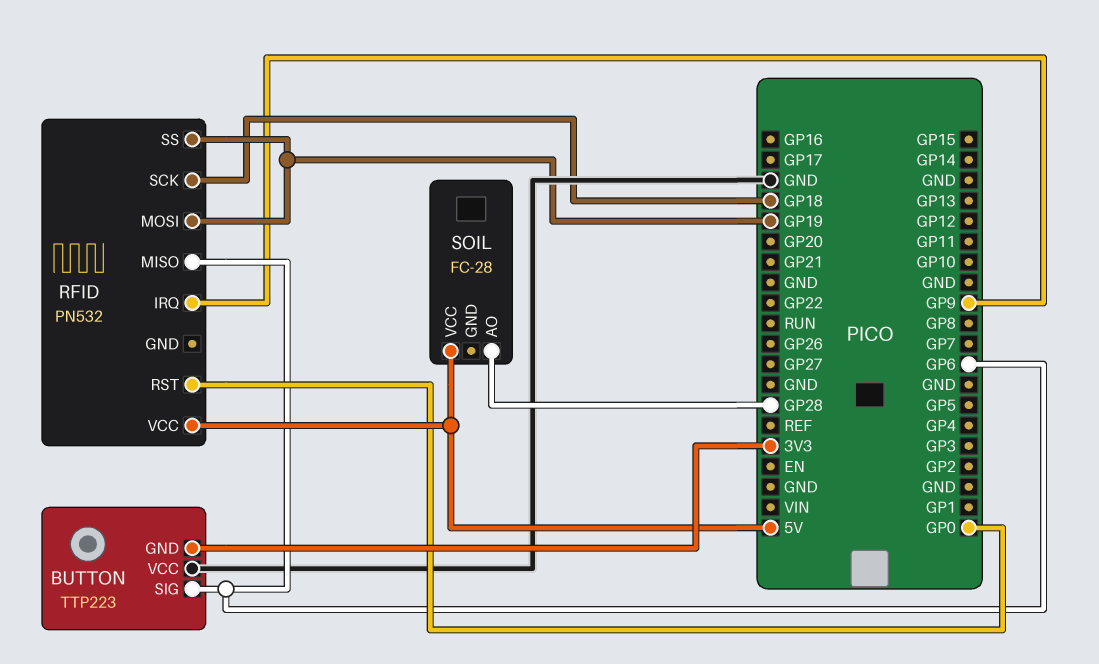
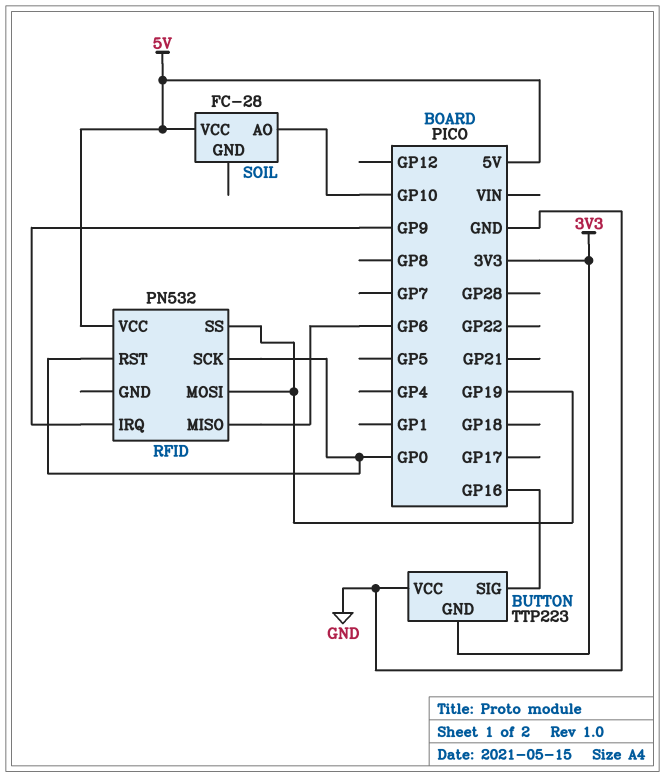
BUTTON pin SIG: GP6 -> GP16
RFID pin SCK: GP18 -> GP0
SOIL pin AO: GP28 -> GP10

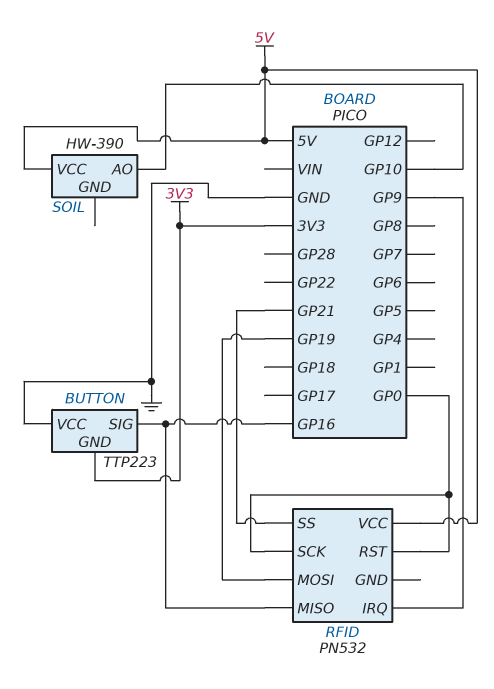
RFID pin MISO: GP6 -> GP16
RFID pin SS: GP19 -> GP21
SOIL: FC-28 -> HW-390

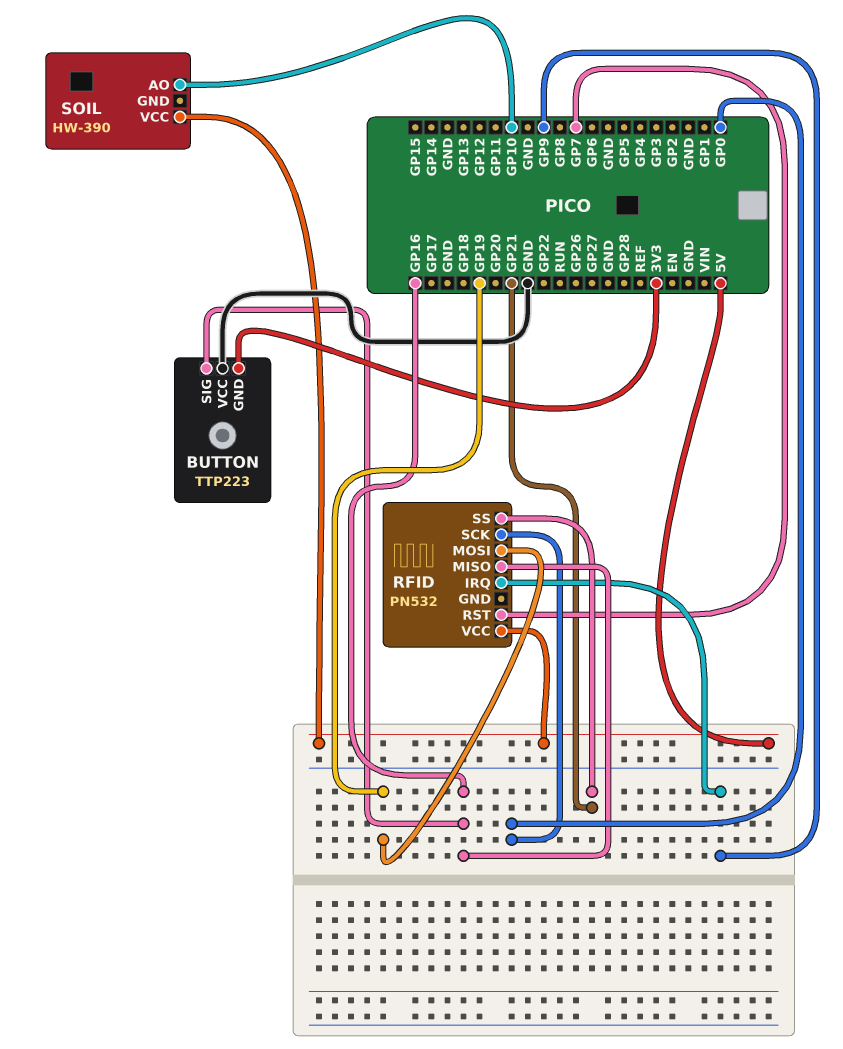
RFID pin RST: GP0 -> GP7

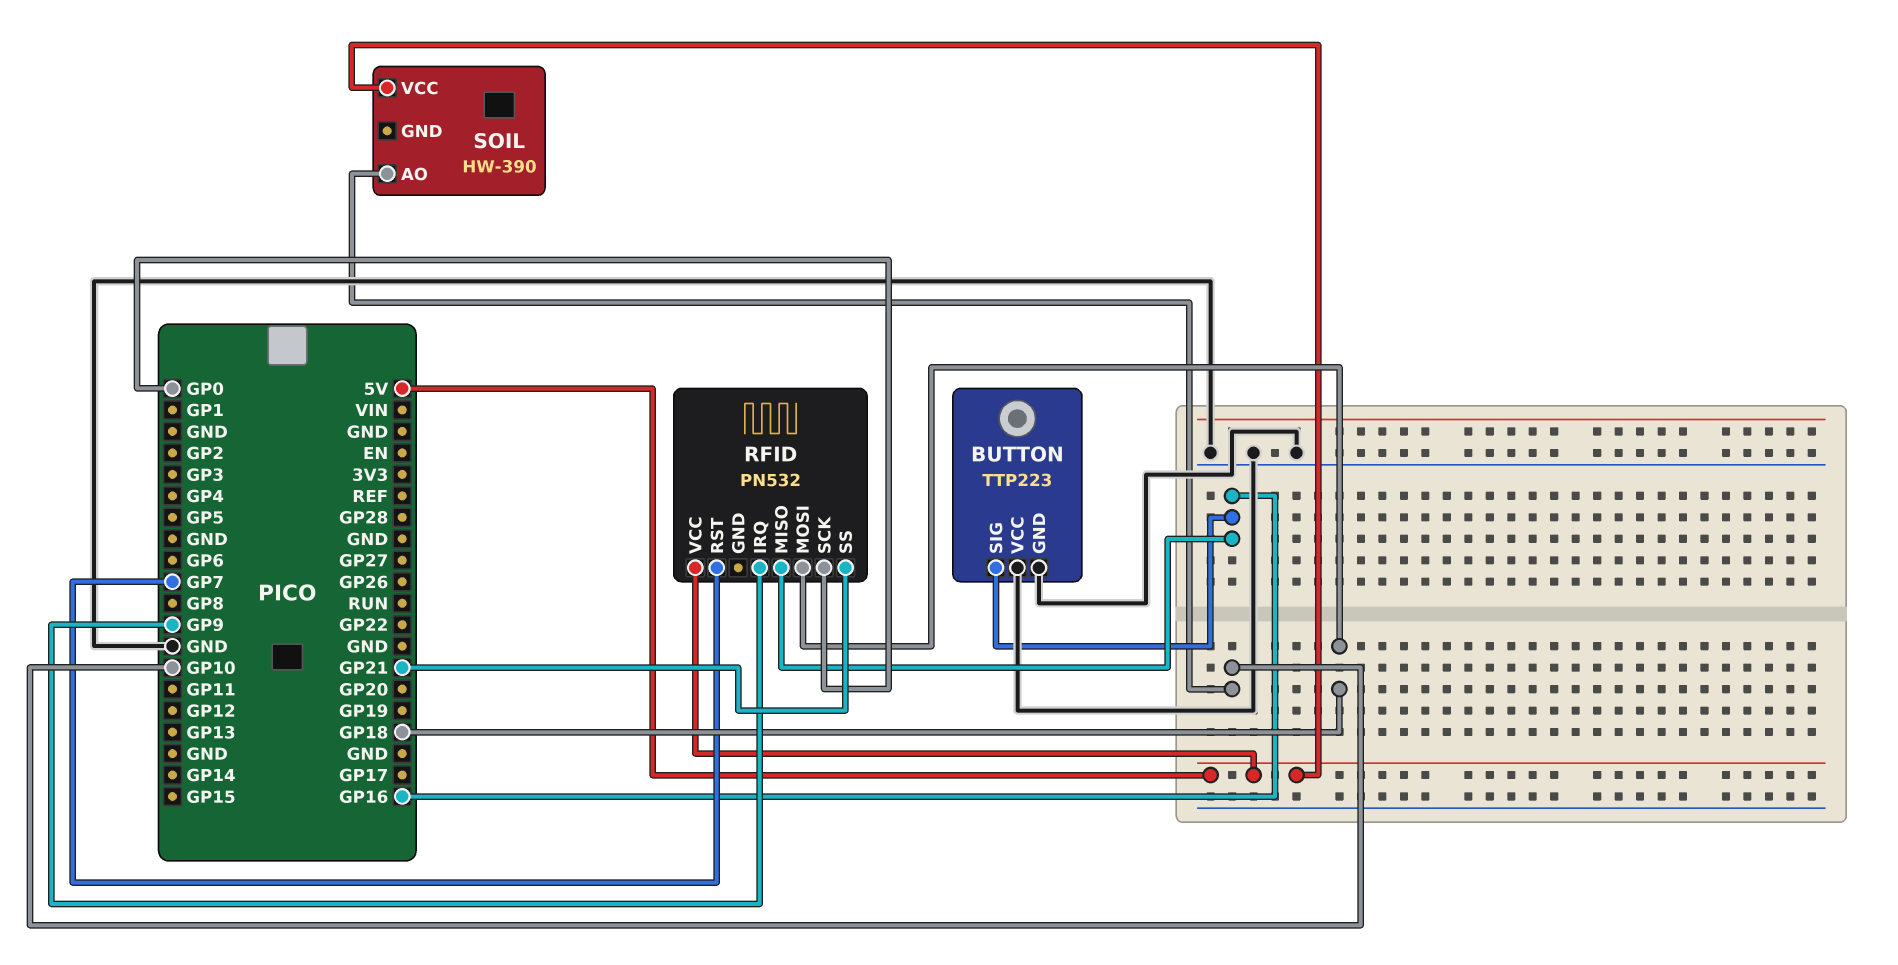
BUTTON pin GND: 3V3 -> GND
RFID pin MOSI: GP19 -> GP18

